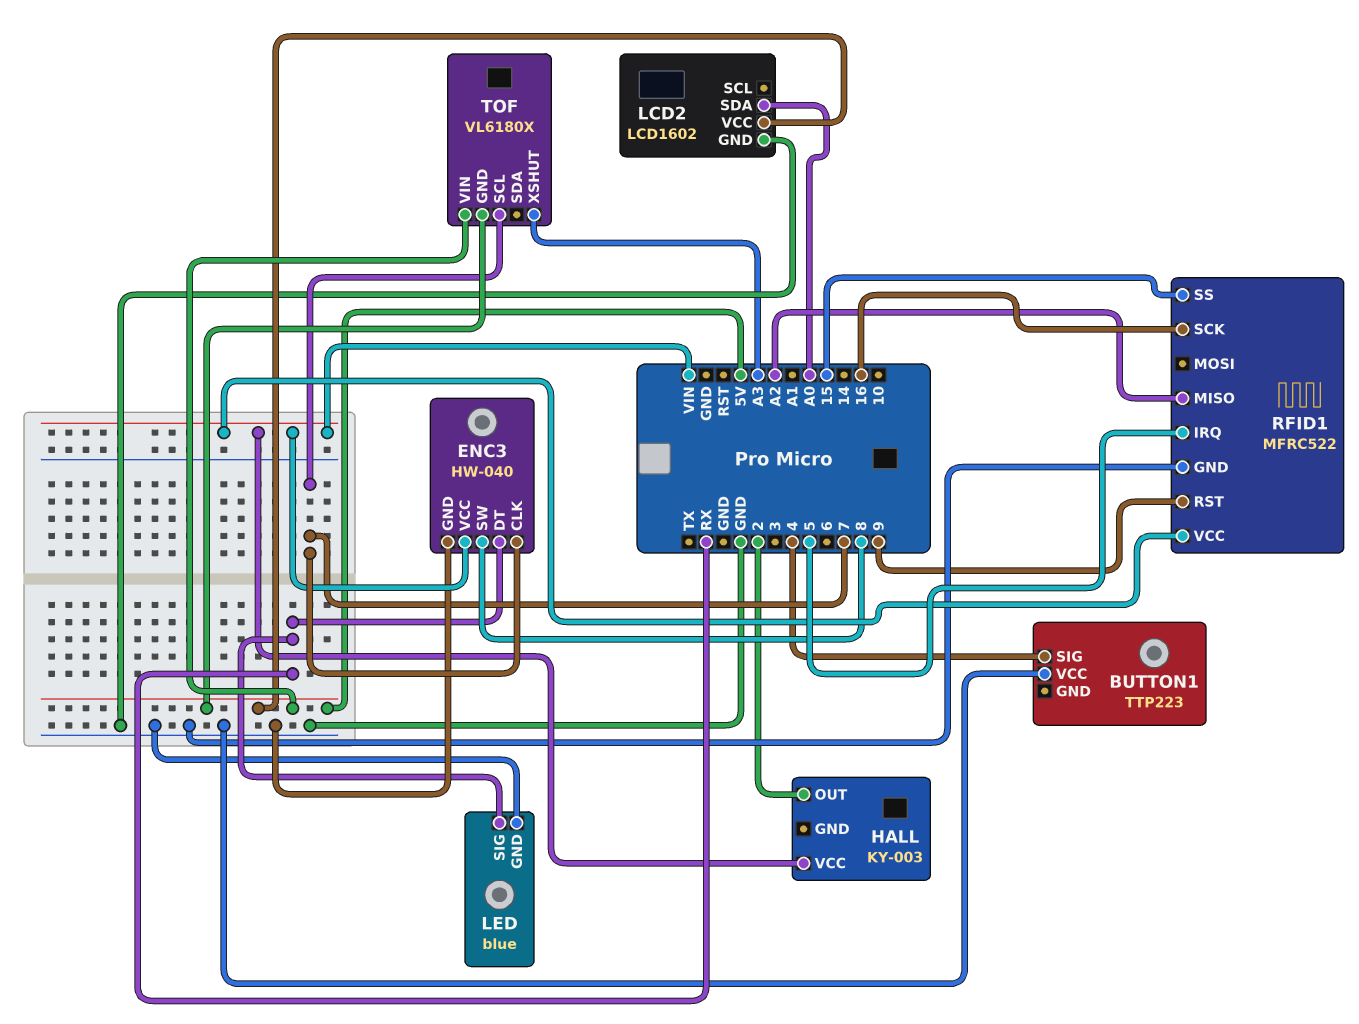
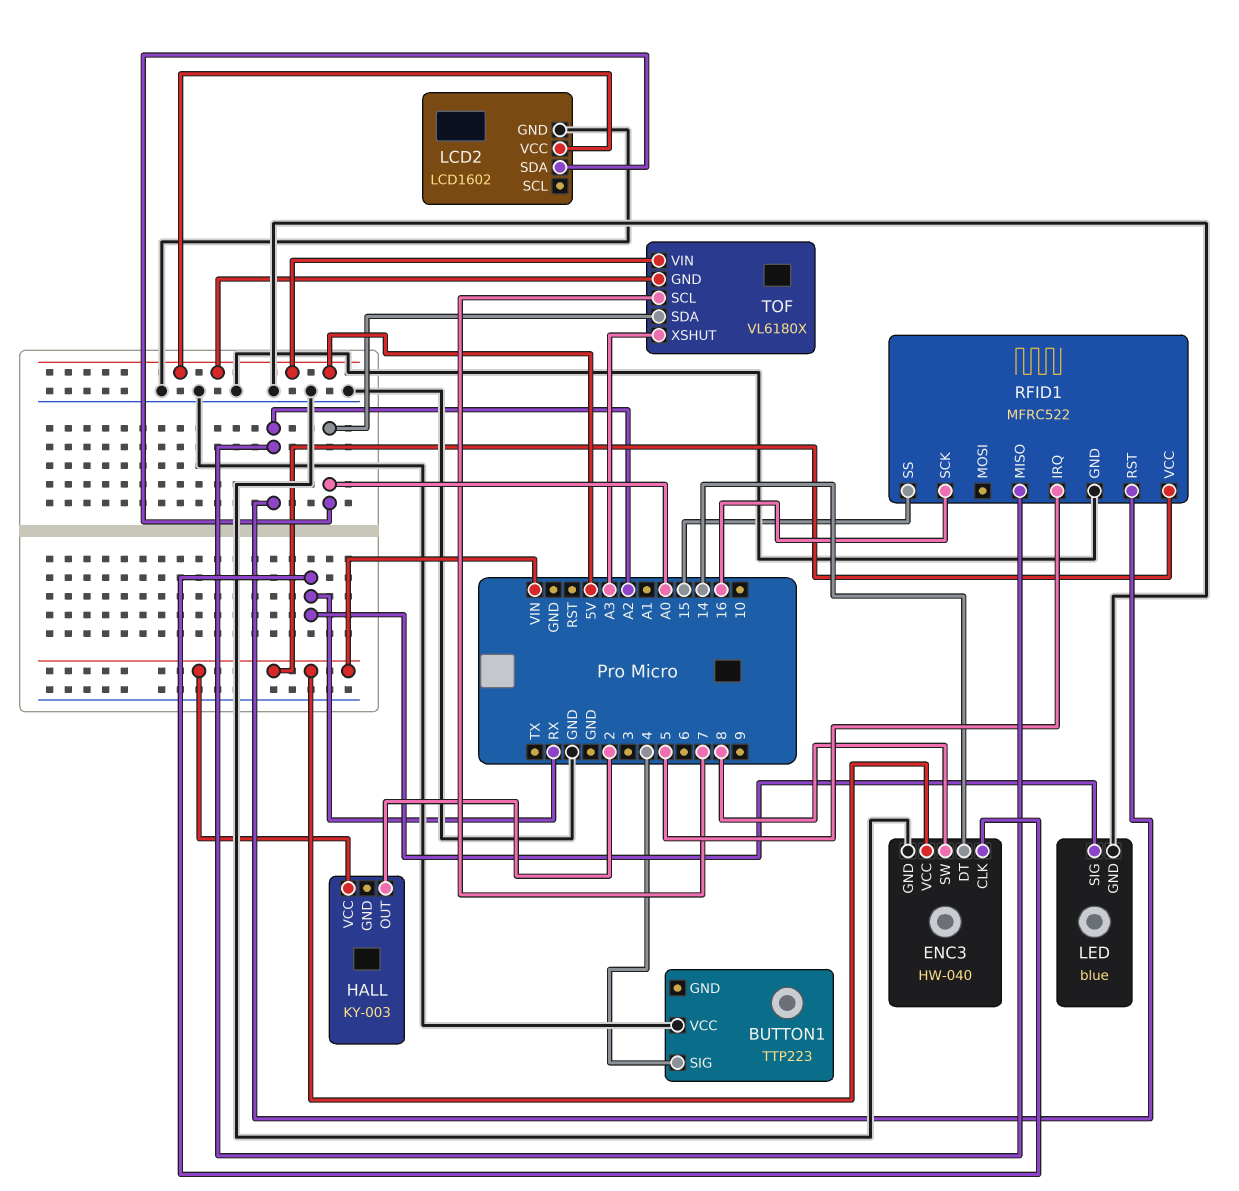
ENC3 pin CLK: 7 -> RX
ENC3 pin DT: RX -> 14
RFID1 pin RST: 9 -> A2
TOF pin SDA: none -> A0

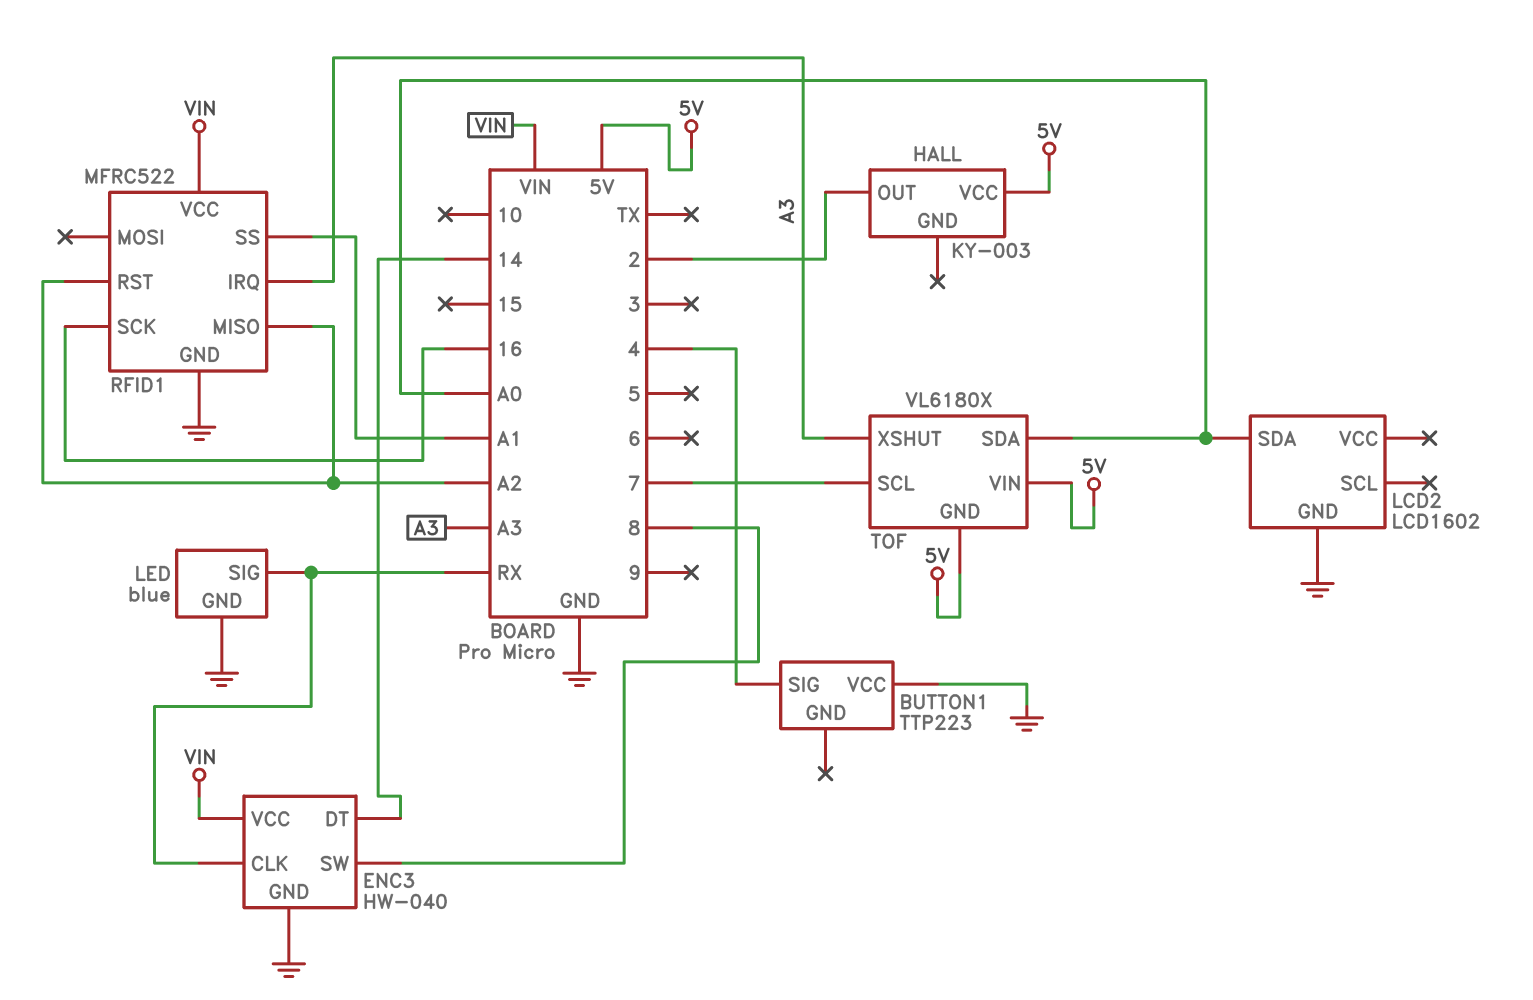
HALL pin VCC: VIN -> 5V
LCD2 pin VCC: 5V -> none
RFID1 pin IRQ: 5 -> A3
RFID1 pin SS: 15 -> A1

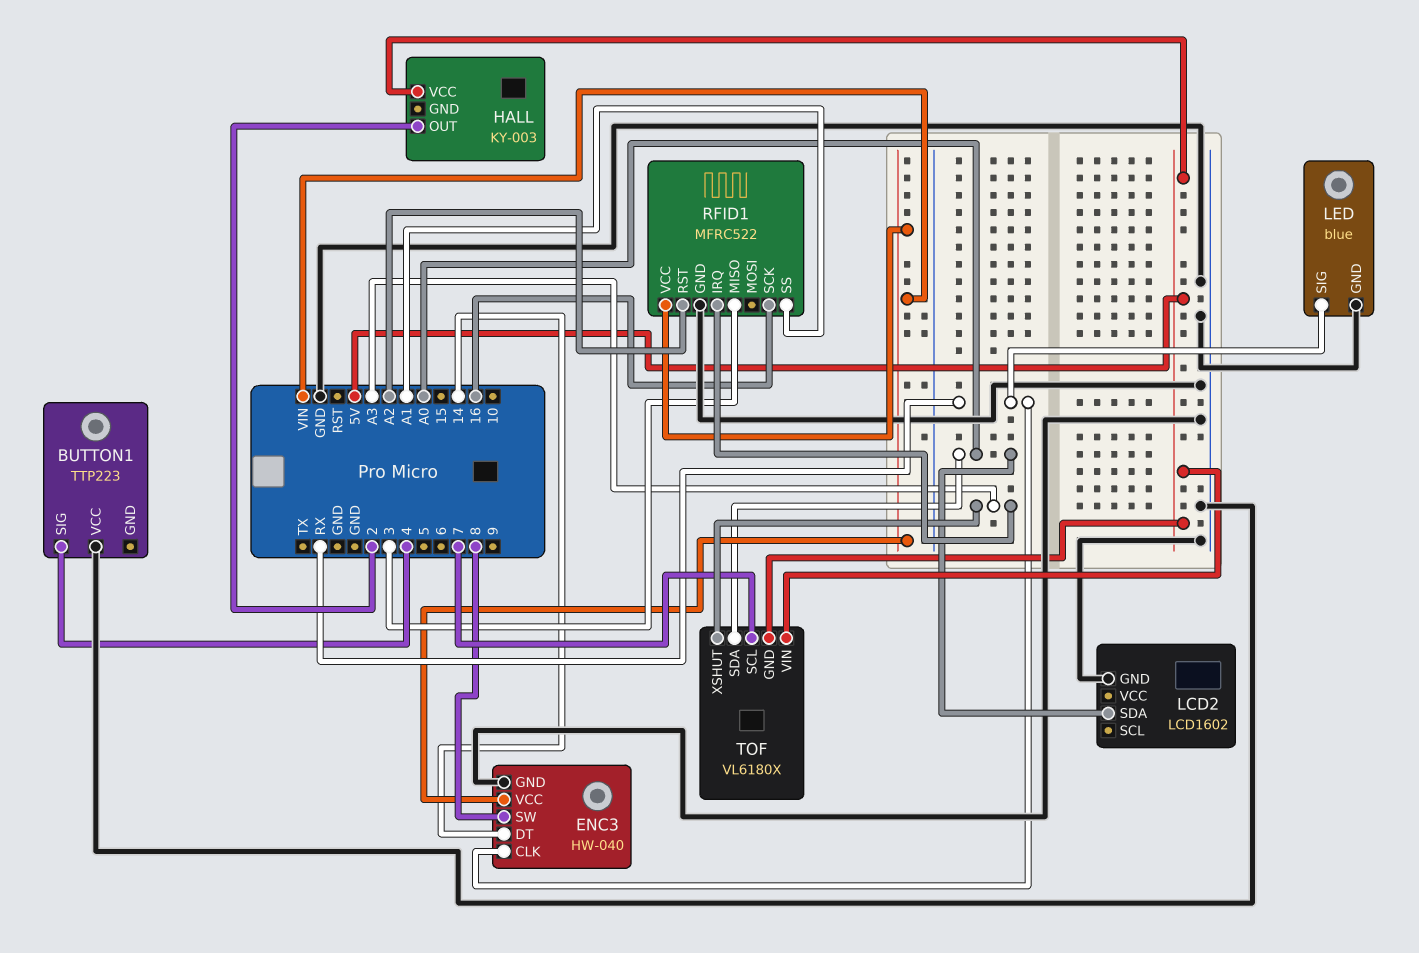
RFID1 pin MISO: A2 -> 3

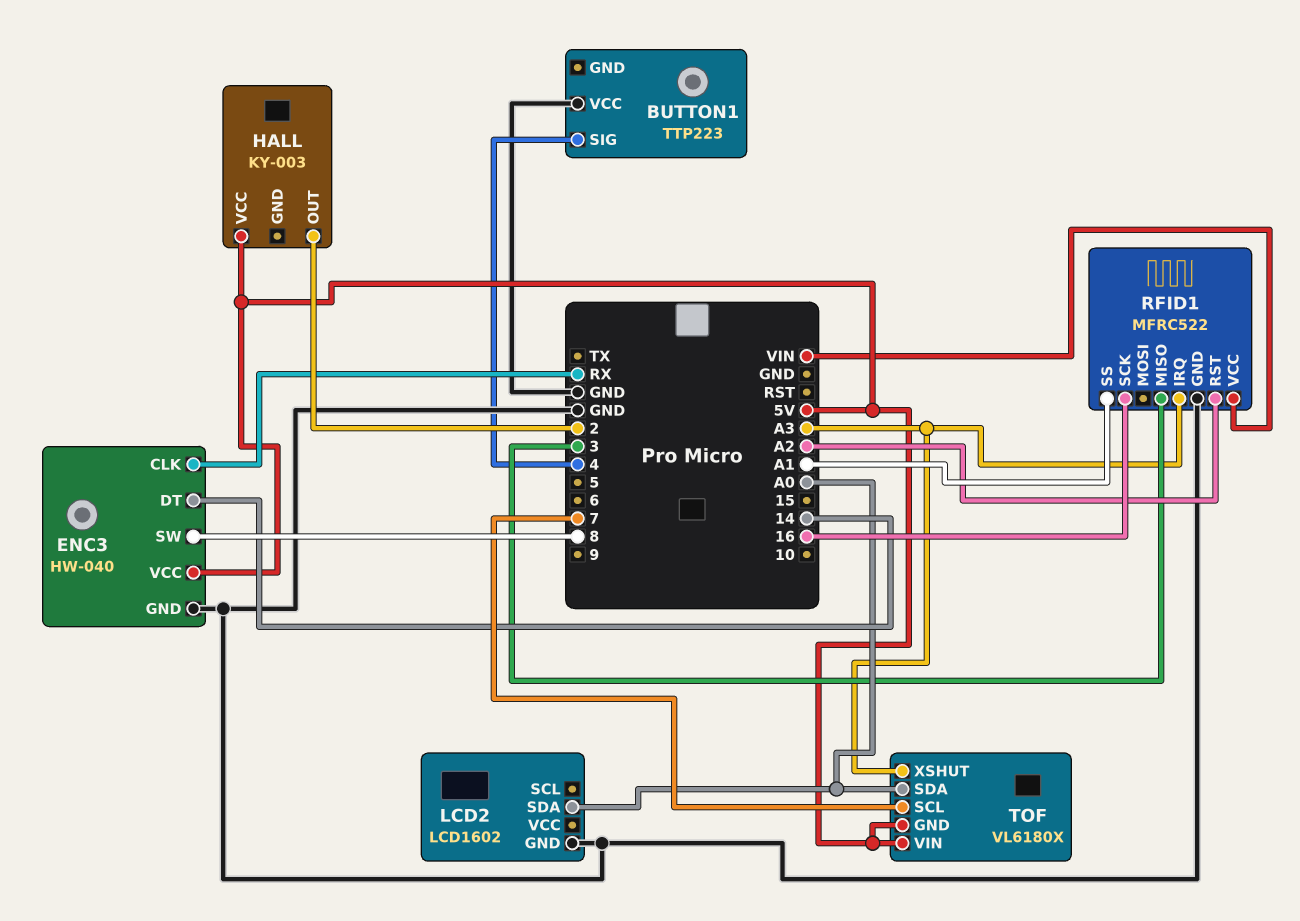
ENC3 pin VCC: VIN -> 5V
LED: blue -> none
LED pin GND: GND -> none
LED pin SIG: RX -> none

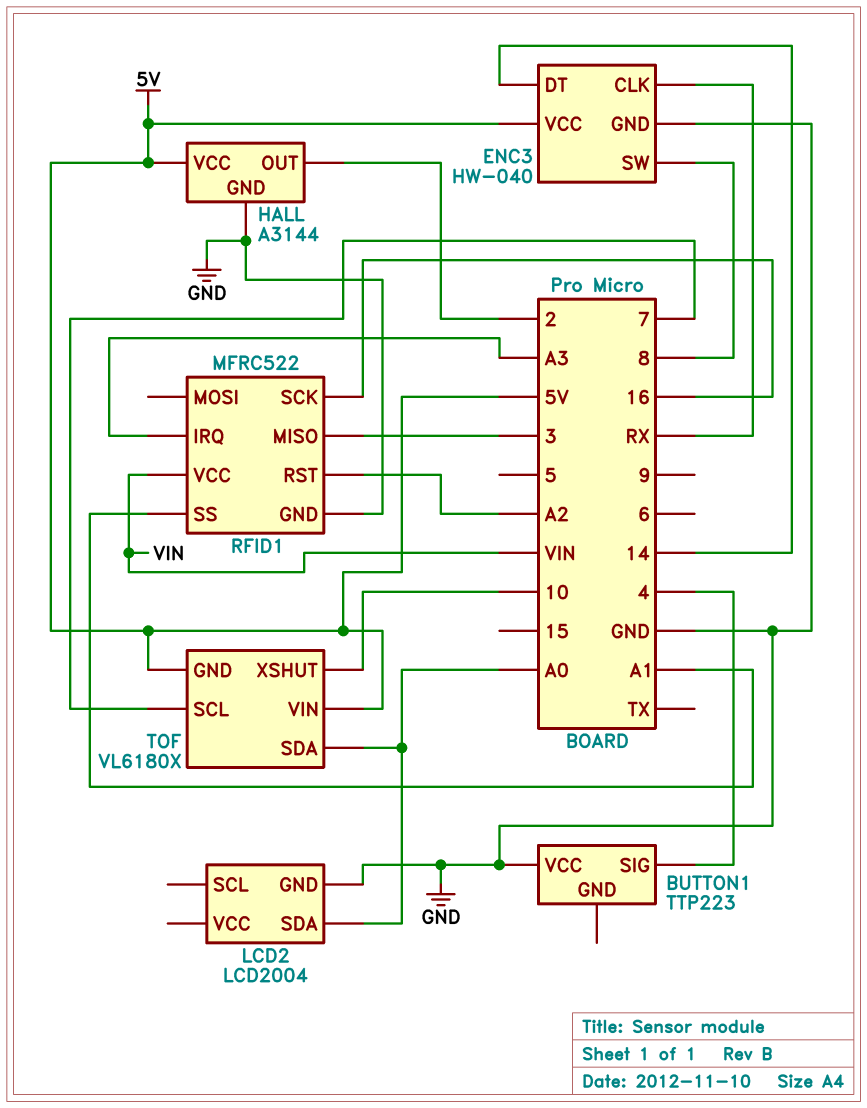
HALL: KY-003 -> A3144
HALL pin GND: none -> GND
LCD2: LCD1602 -> LCD2004
TOF pin XSHUT: A3 -> 10

